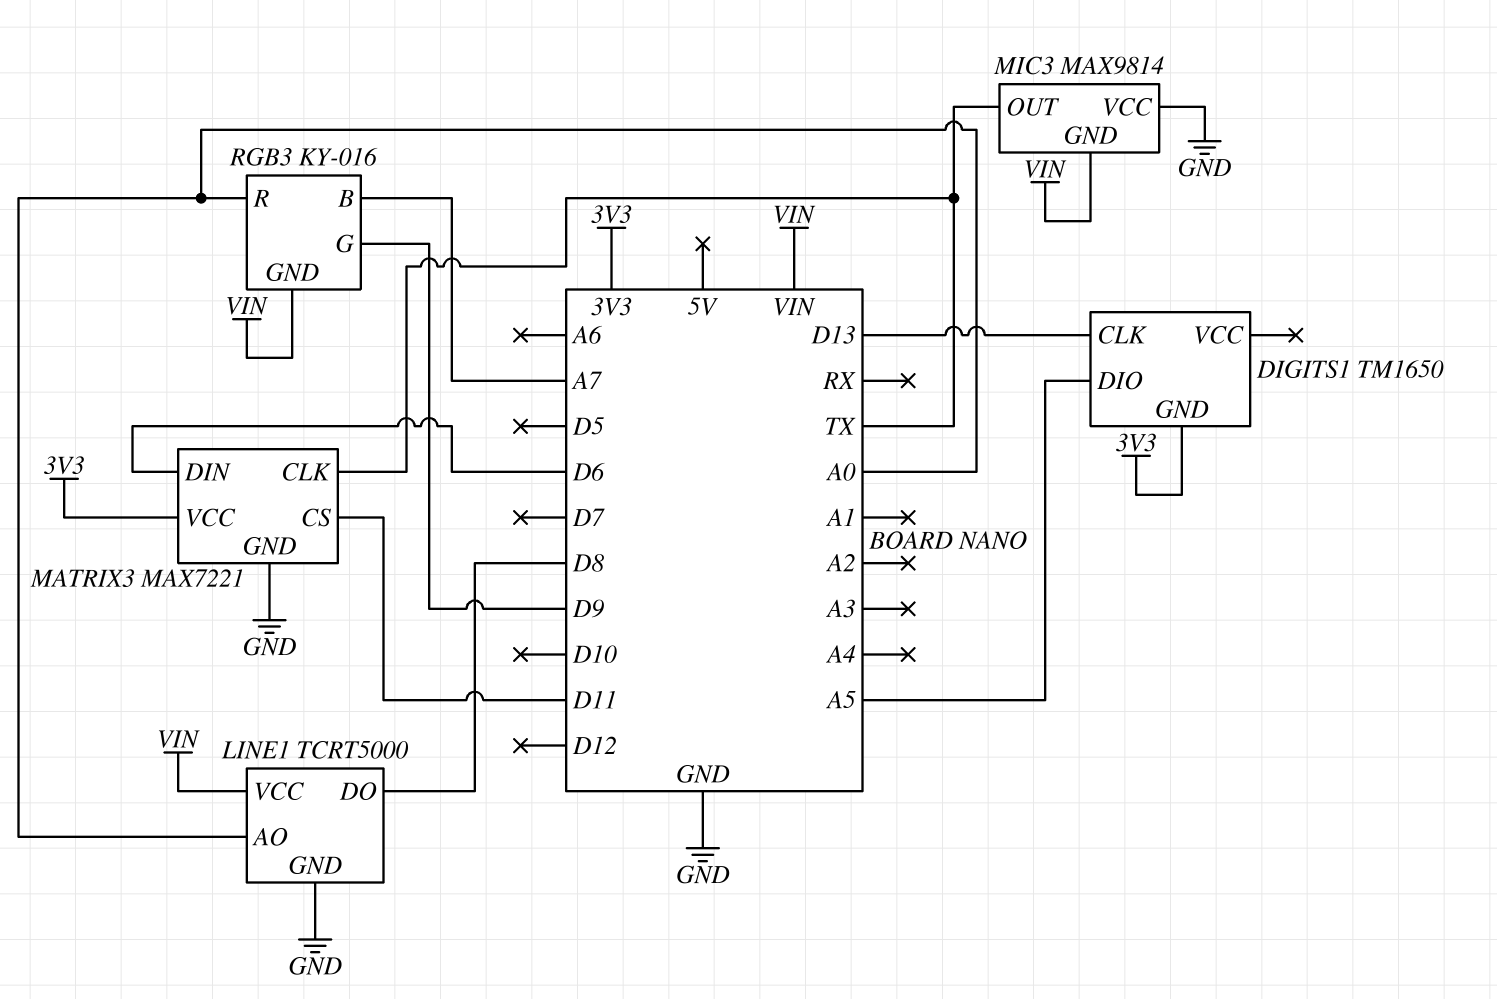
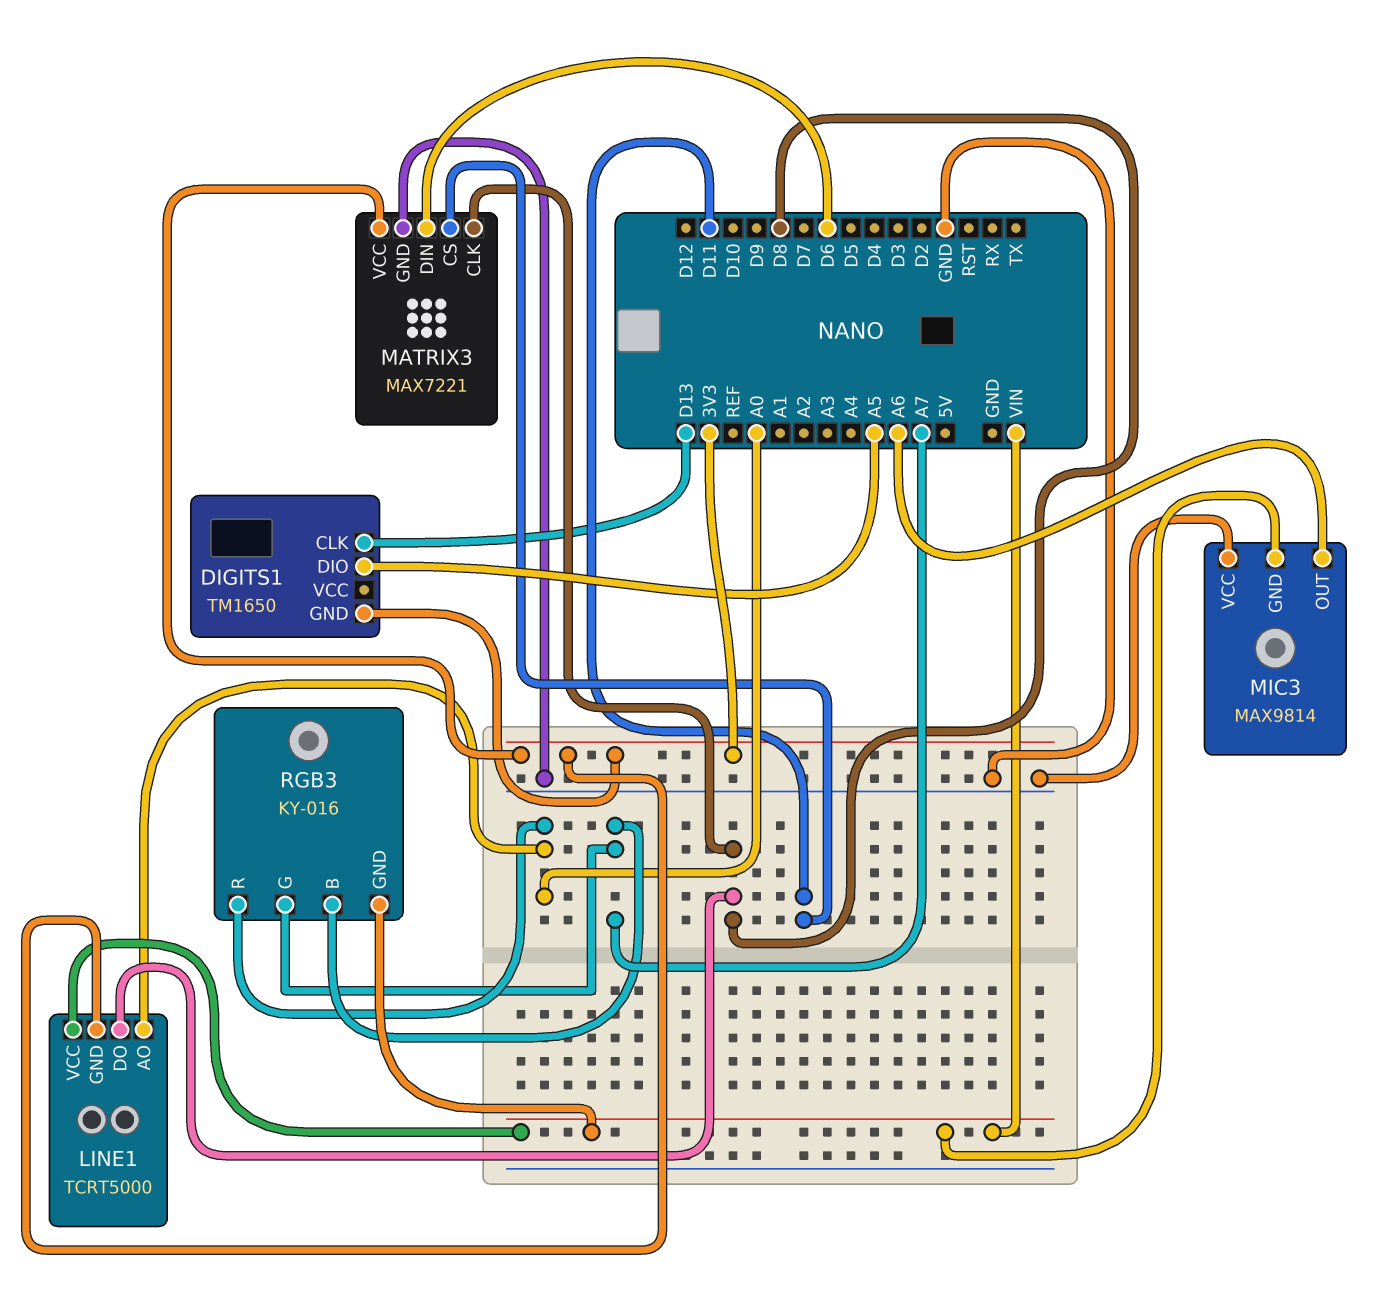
LINE1 pin GND: GND -> 3V3
MATRIX3 pin CLK: TX -> D8
MIC3 pin OUT: TX -> A6
RGB3 pin G: D9 -> A7

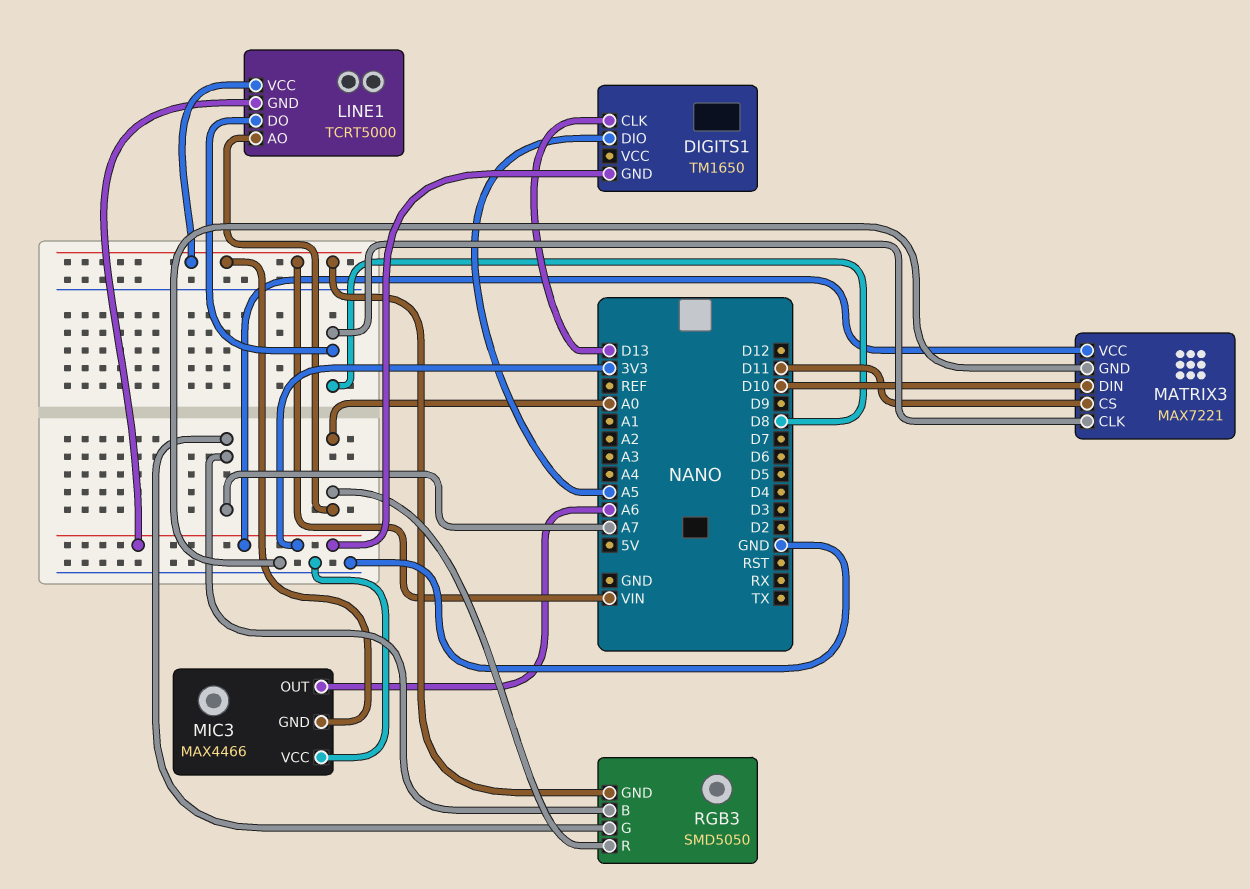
MATRIX3 pin DIN: D6 -> D10
MIC3: MAX9814 -> MAX4466
RGB3: KY-016 -> SMD5050

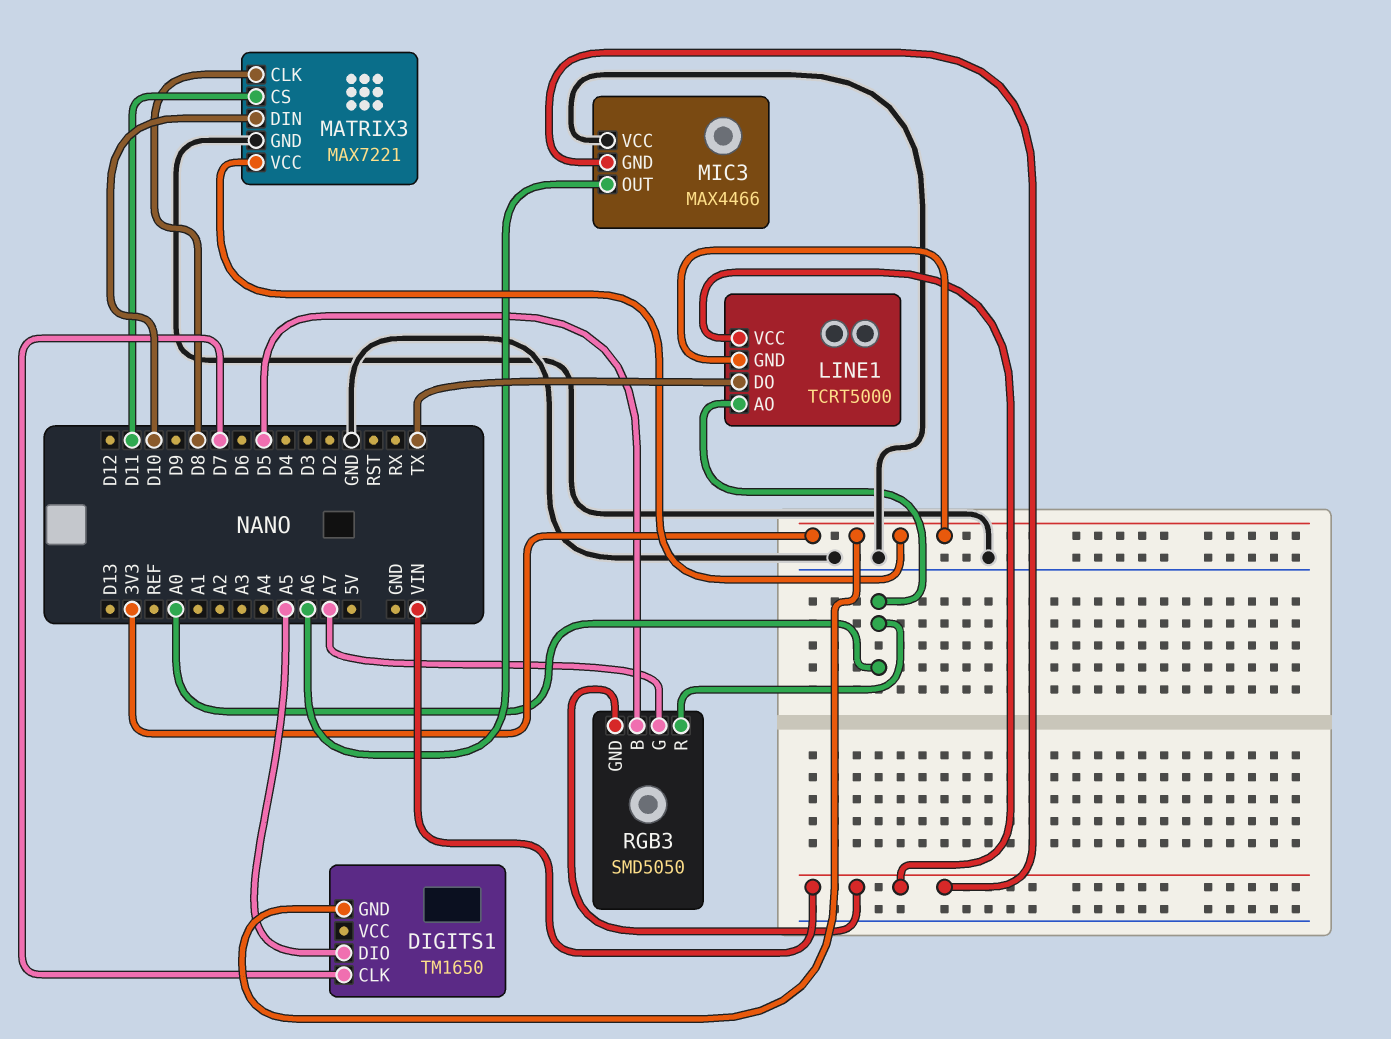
DIGITS1 pin CLK: D13 -> D7
LINE1 pin DO: D8 -> TX
RGB3 pin B: A7 -> D5

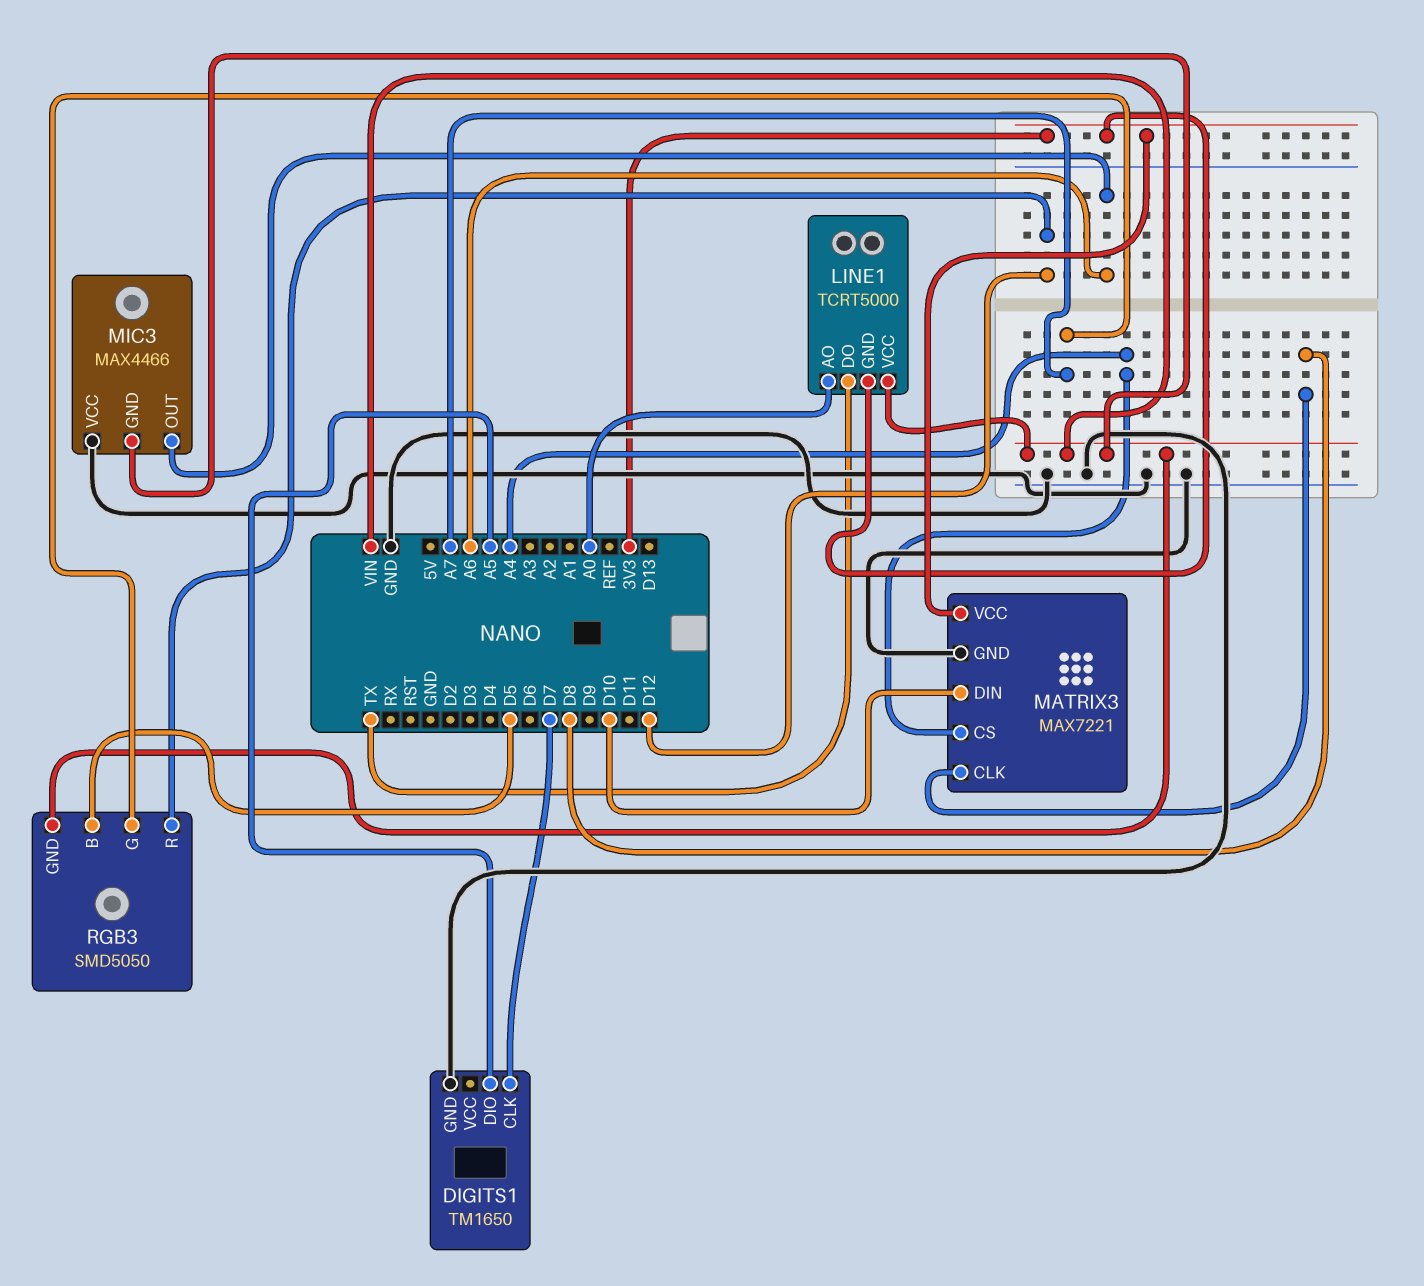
DIGITS1 pin GND: 3V3 -> GND
MATRIX3 pin CS: D11 -> A4
RGB3 pin R: A0 -> D12

